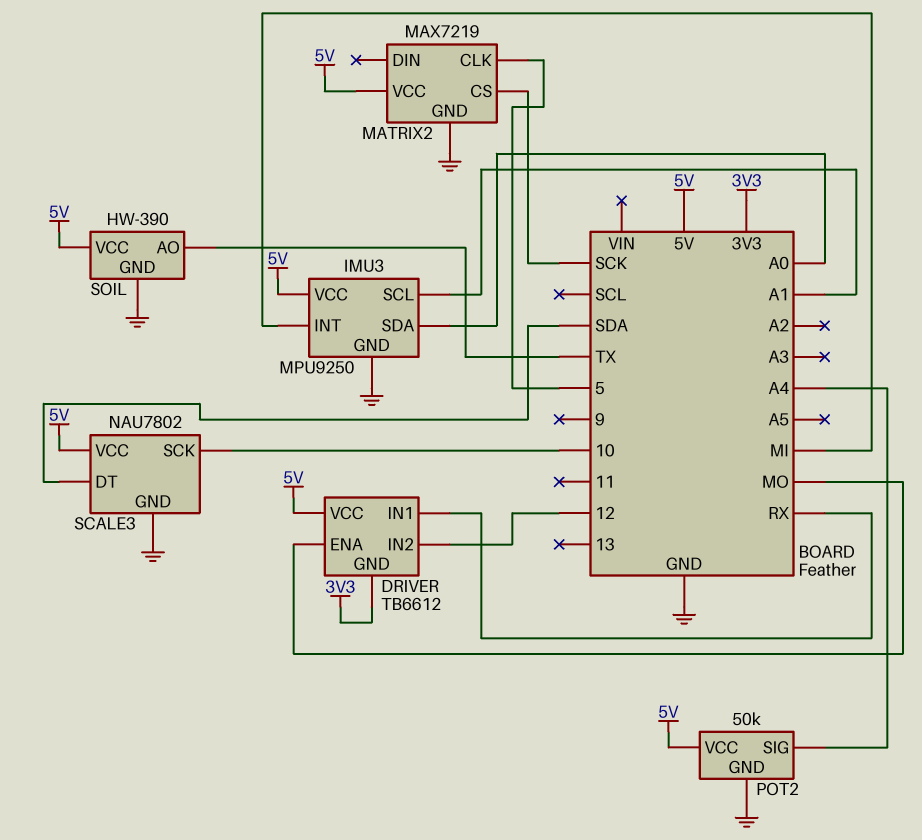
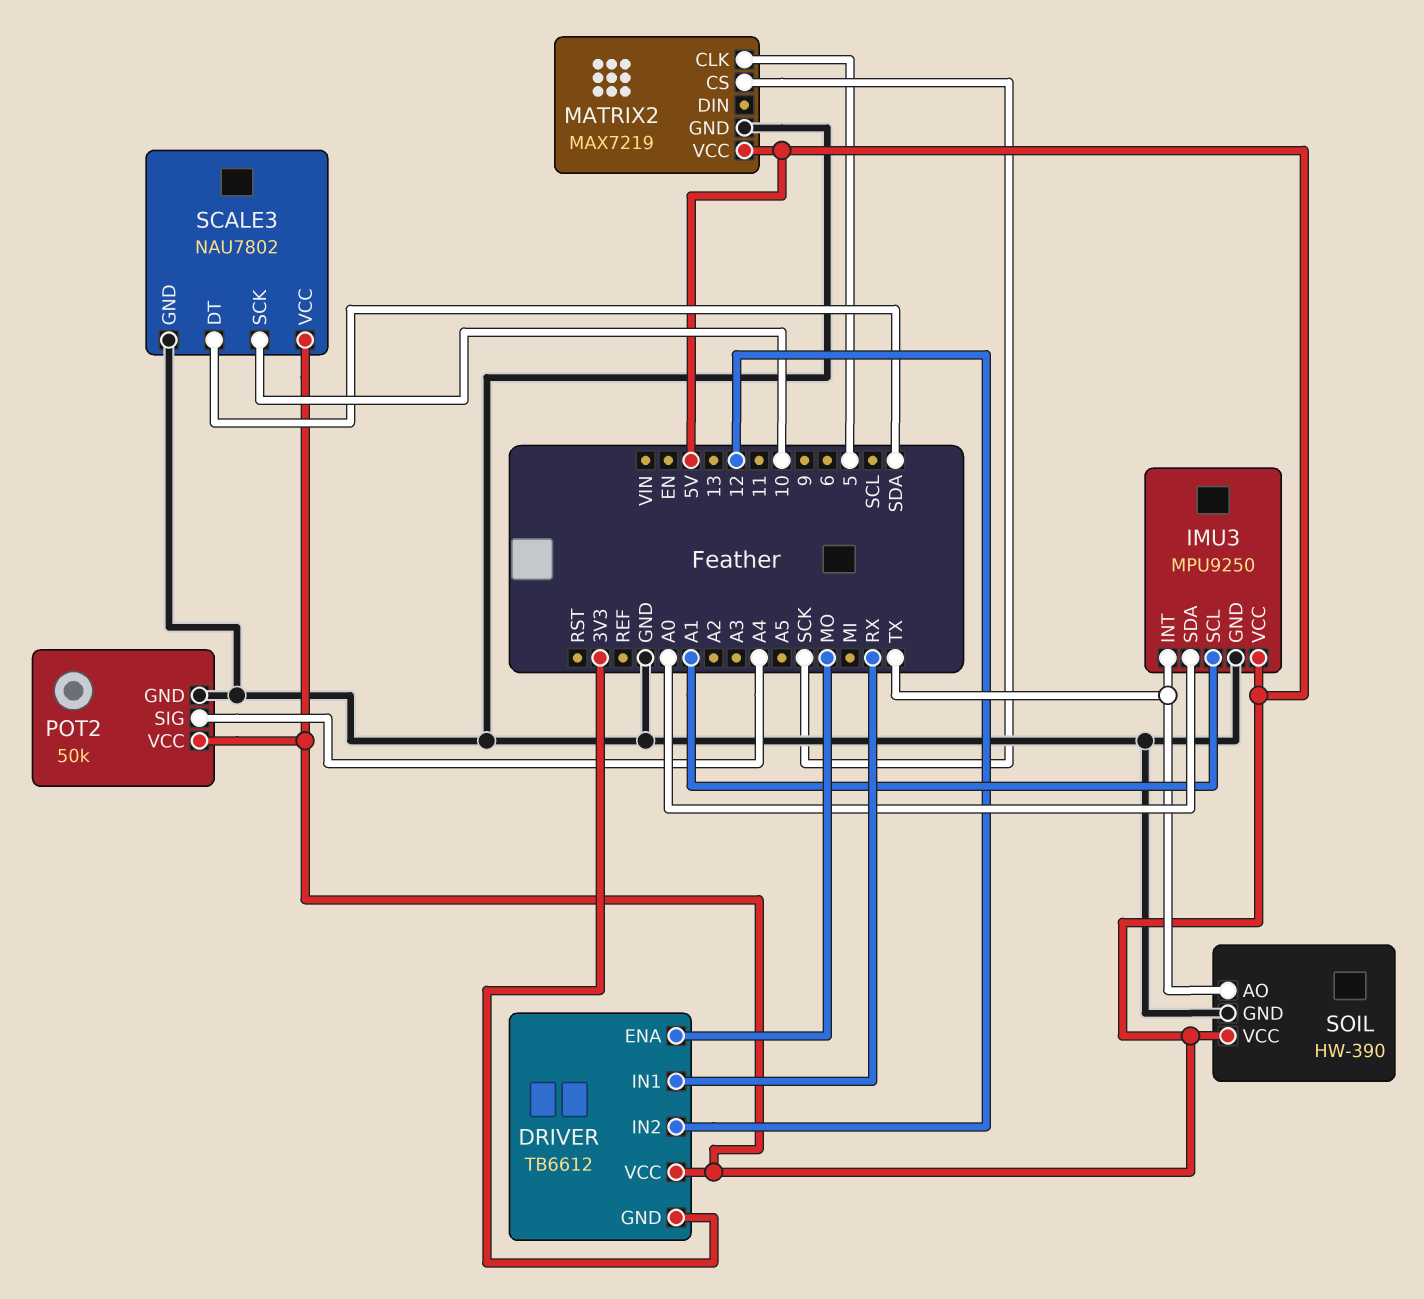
IMU3 pin INT: MI -> TX

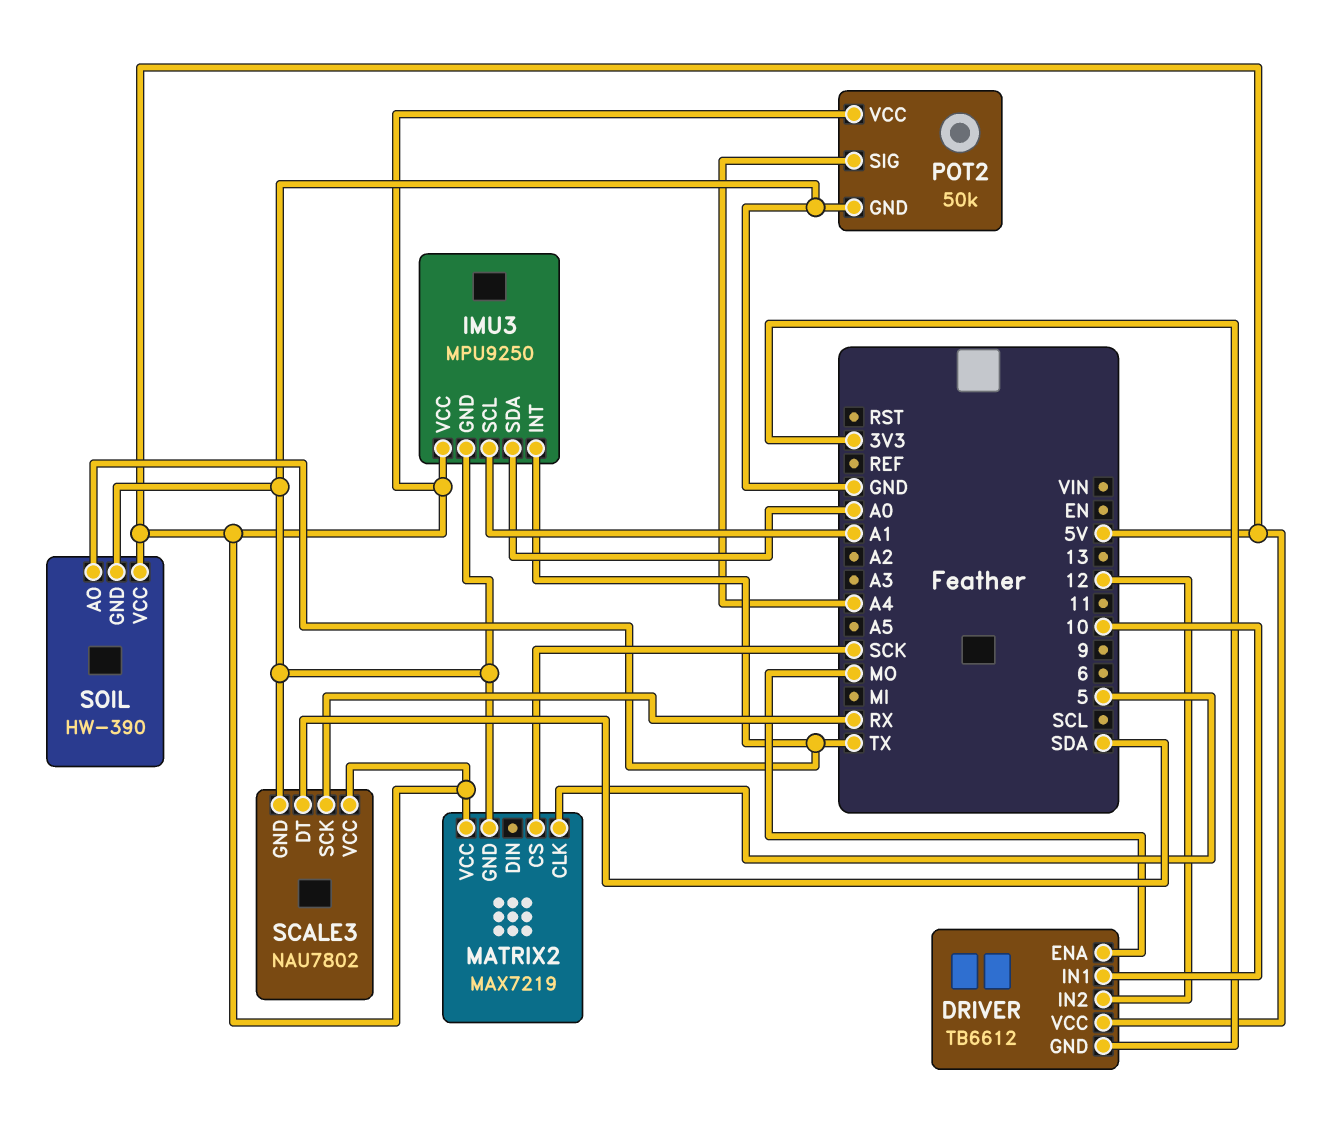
DRIVER pin IN1: RX -> 10
SCALE3 pin SCK: 10 -> RX

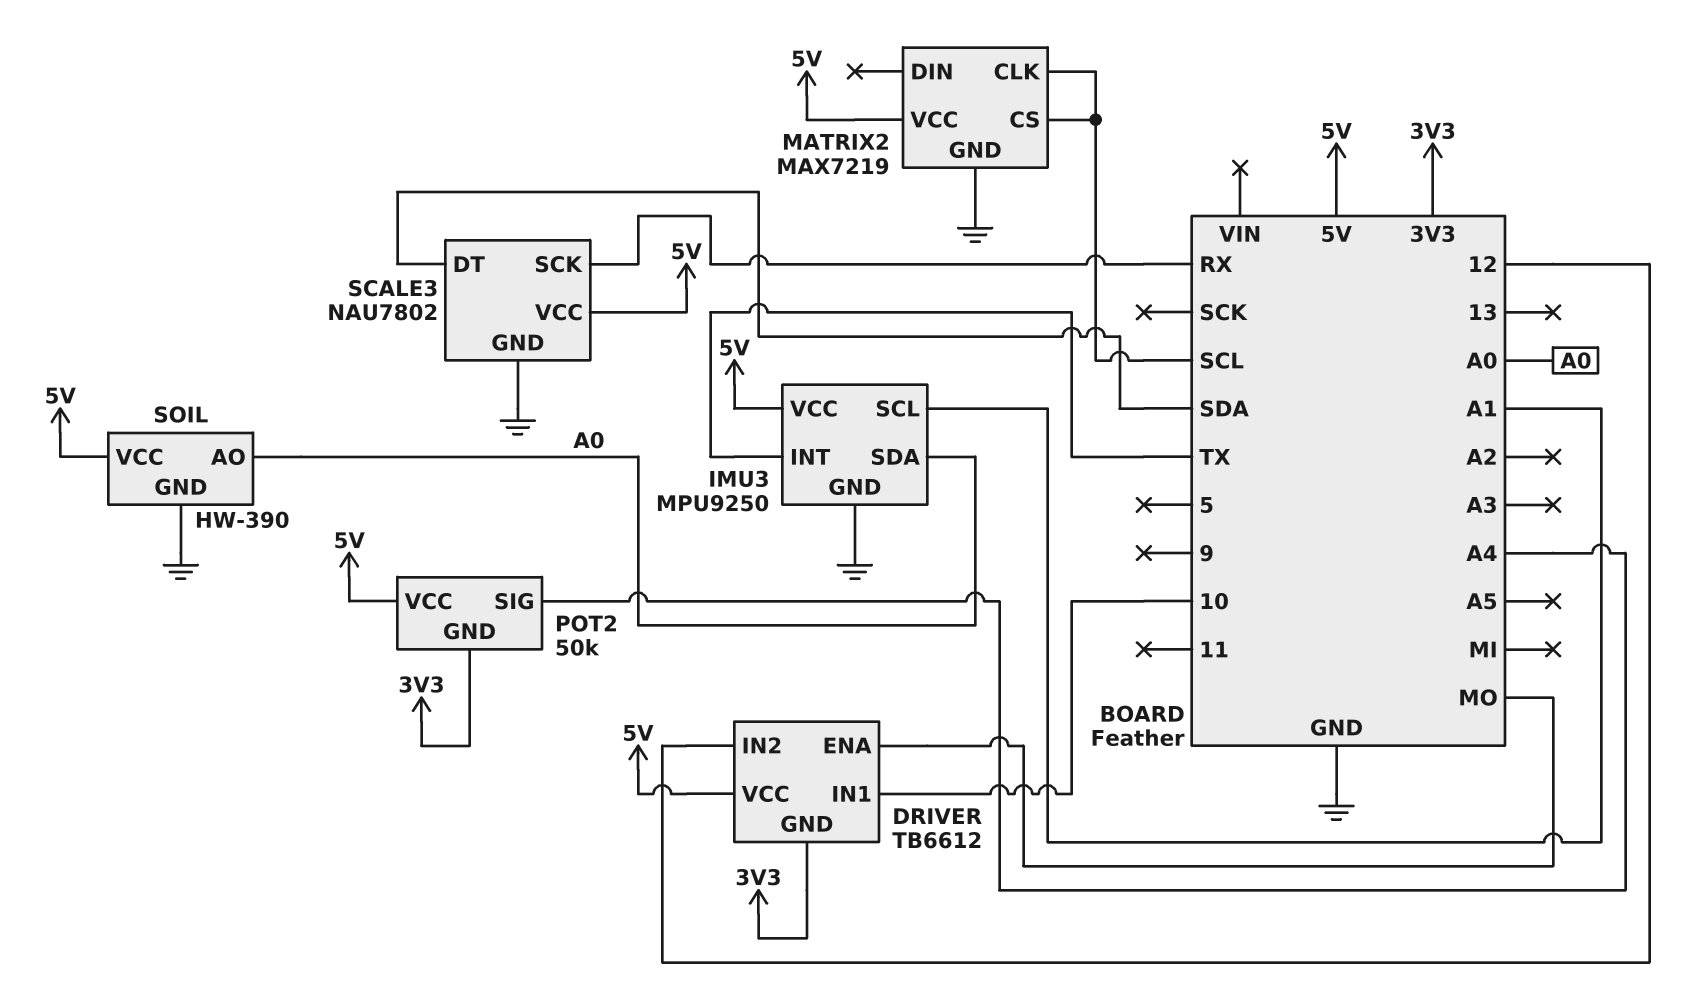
MATRIX2 pin CLK: 5 -> SCL
MATRIX2 pin CS: SCK -> SCL
POT2 pin GND: GND -> 3V3
SOIL pin AO: TX -> A0

